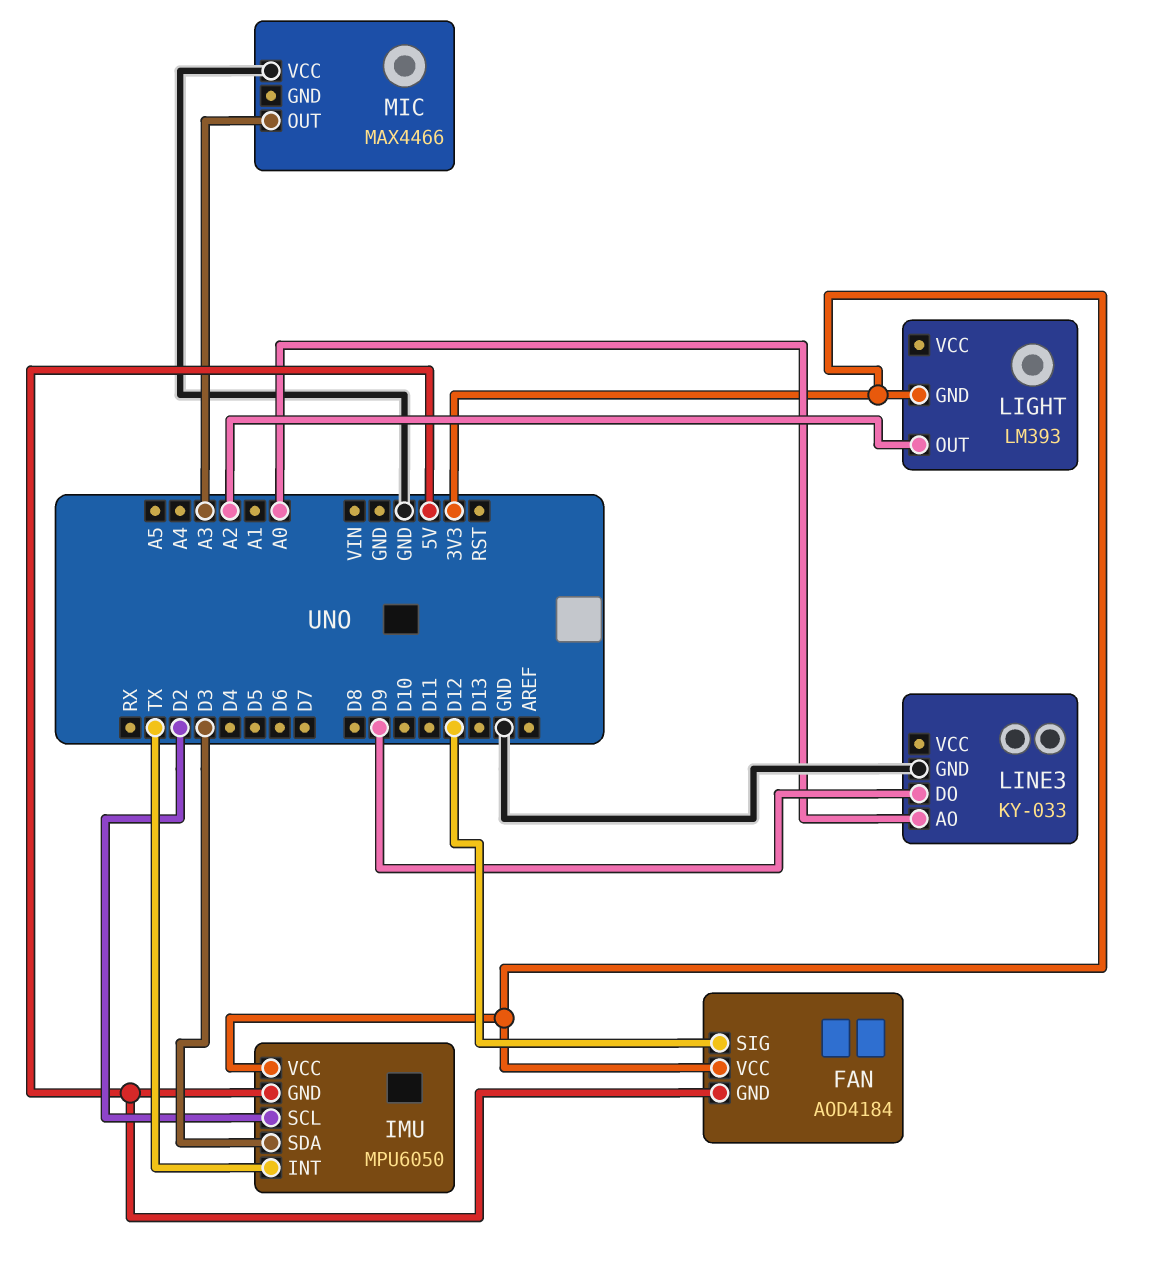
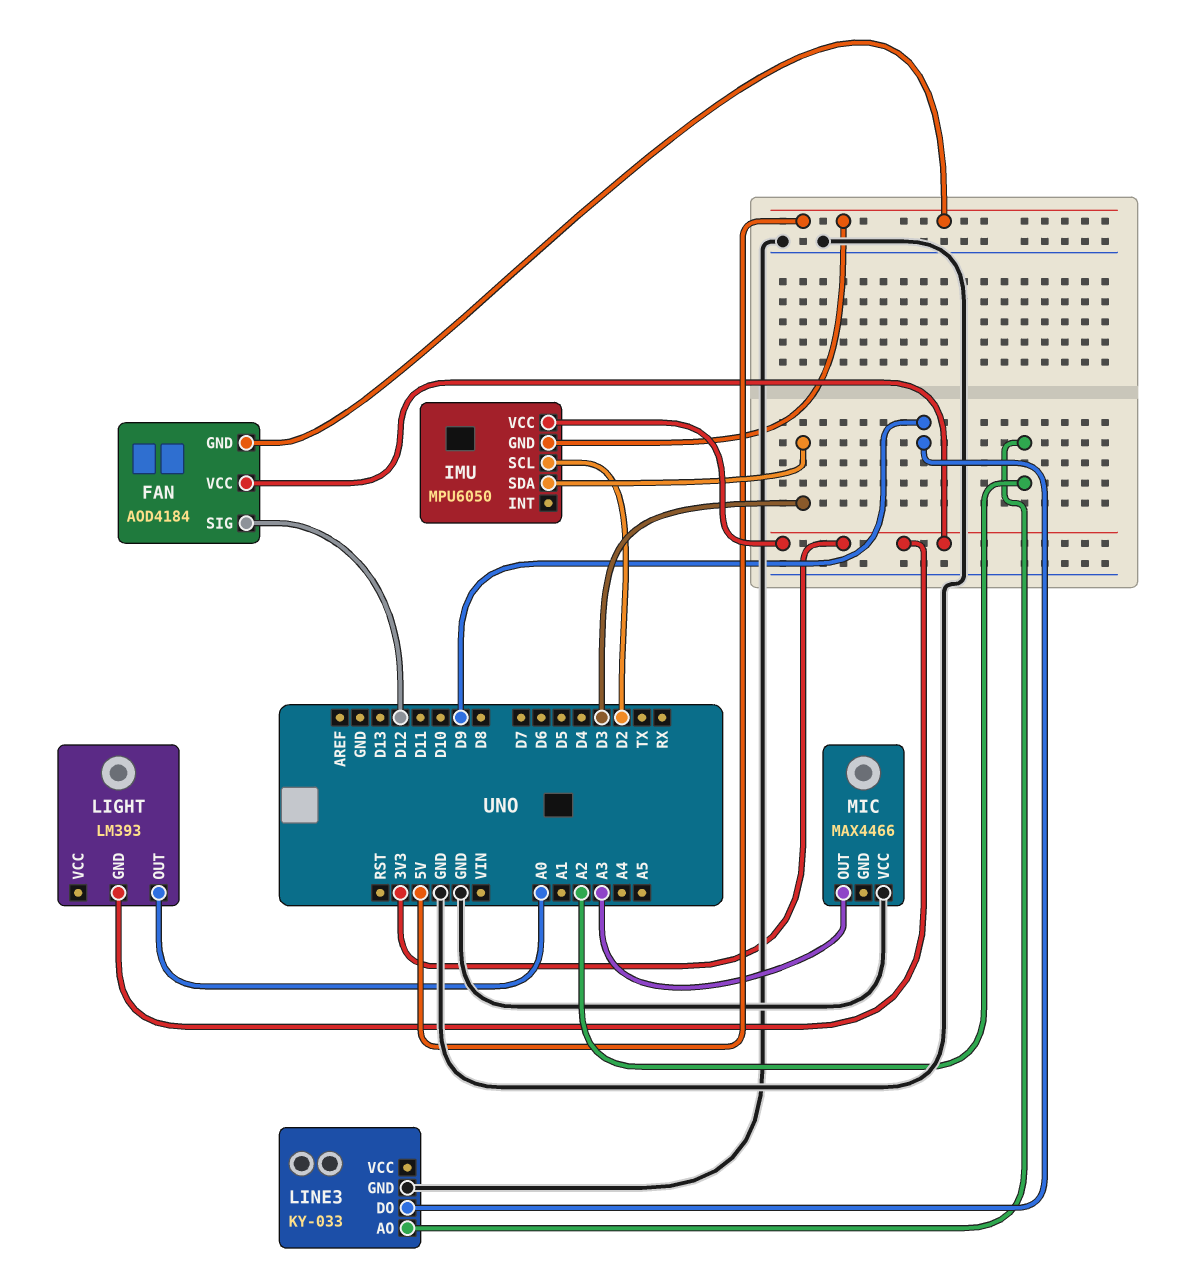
IMU pin INT: TX -> none
LIGHT pin OUT: A2 -> A0
LINE3 pin AO: A0 -> A2

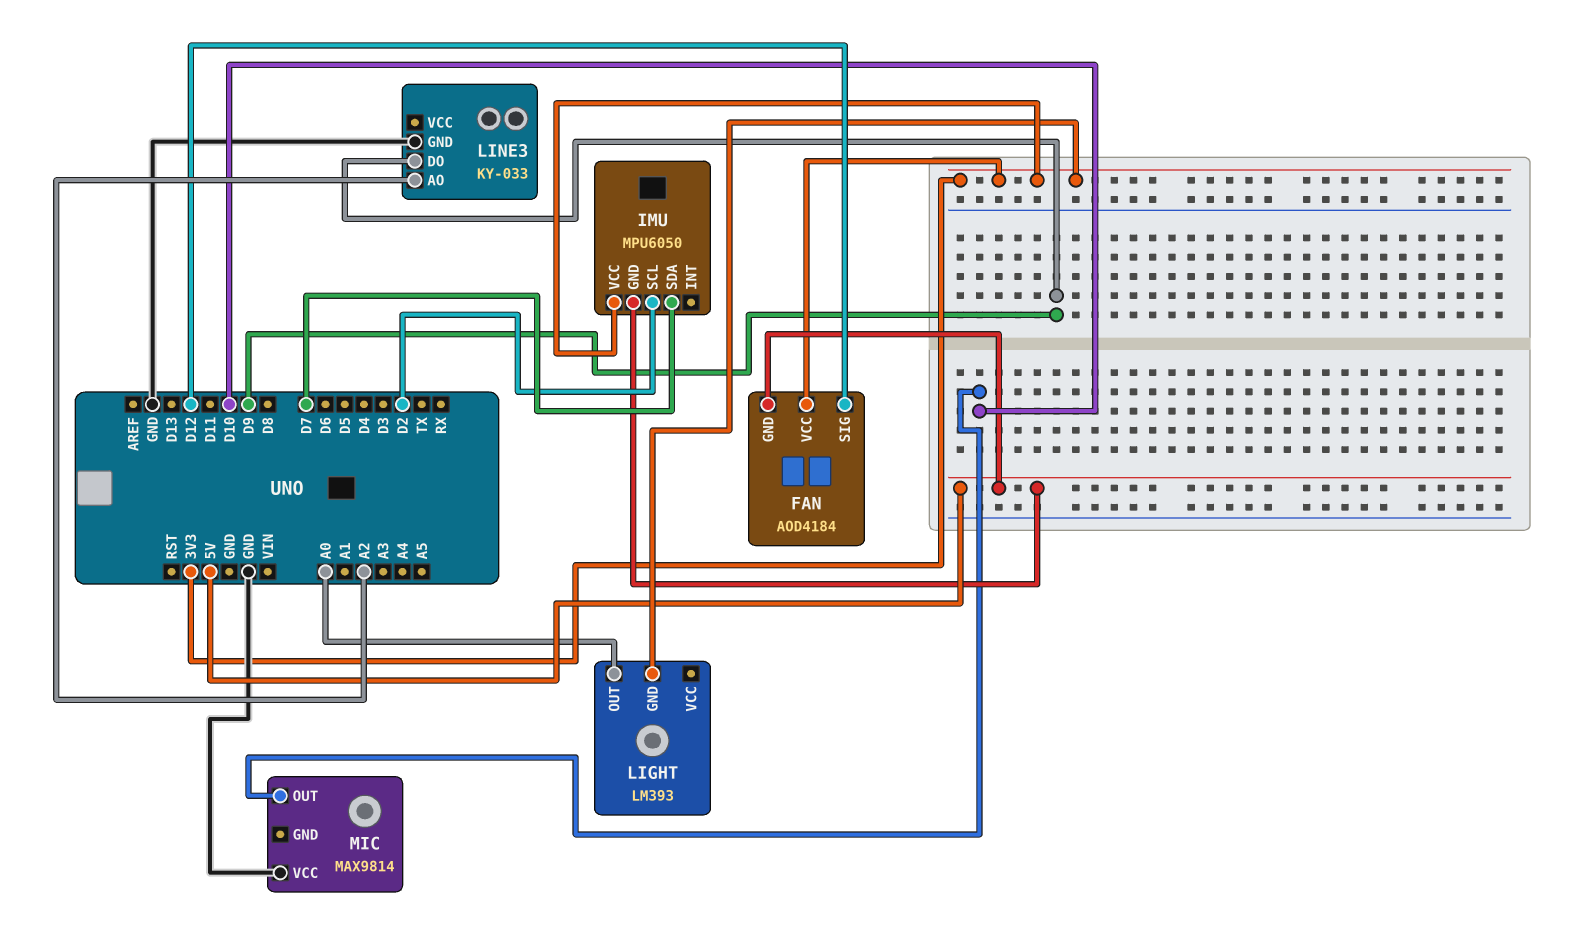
IMU pin SDA: D3 -> D7
MIC: MAX4466 -> MAX9814
MIC pin OUT: A3 -> D10

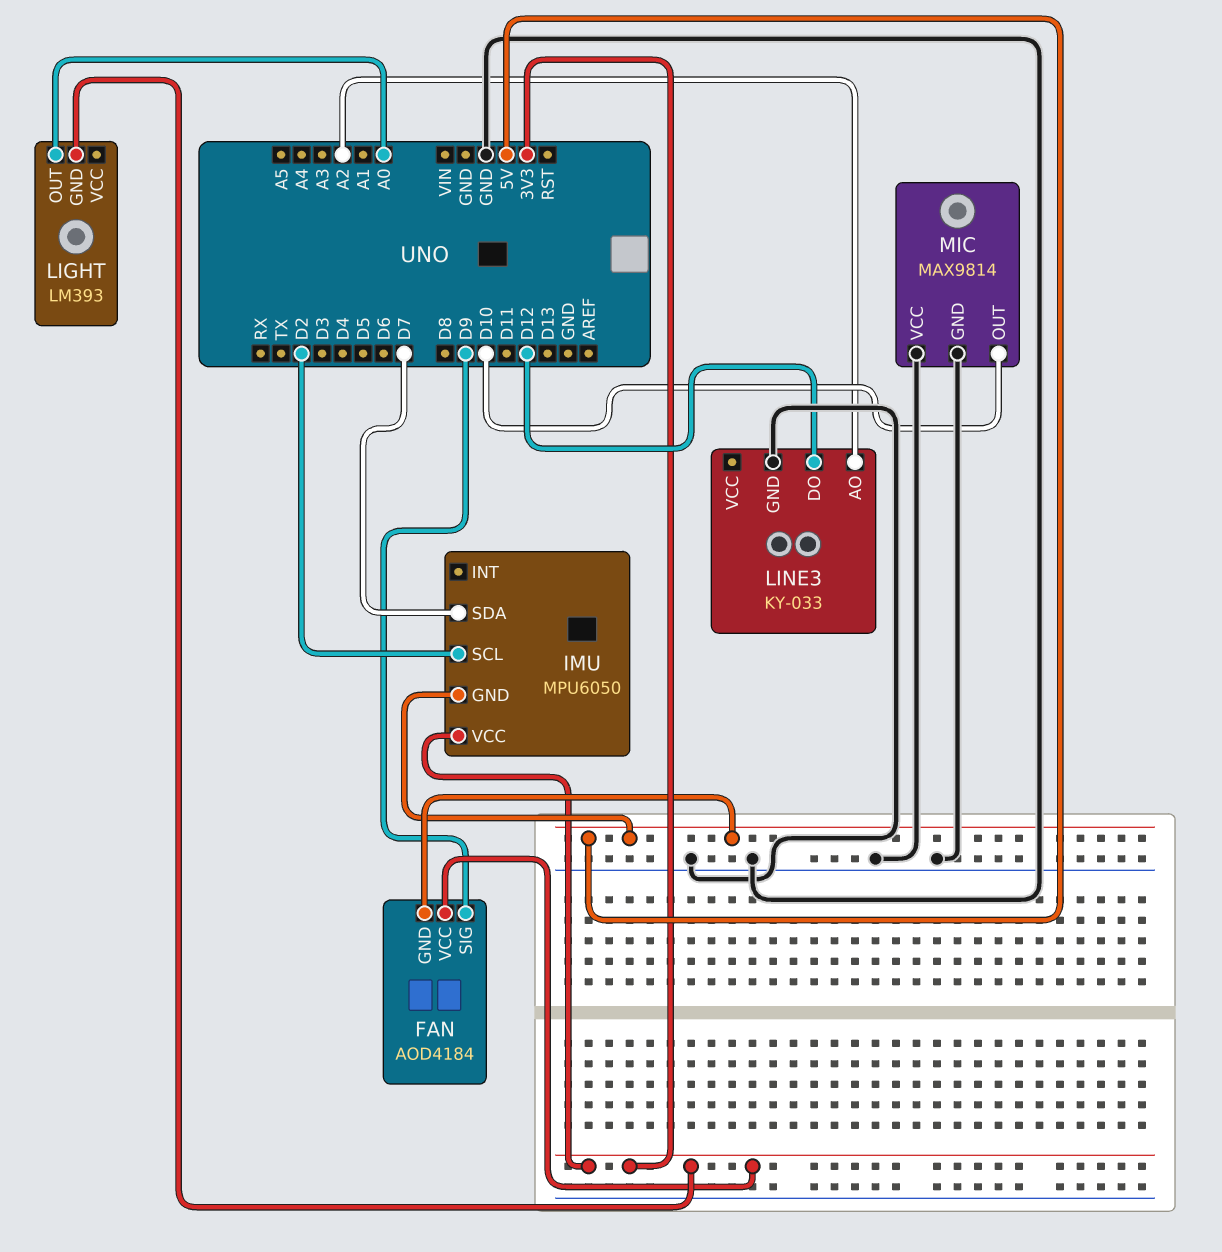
FAN pin SIG: D12 -> D9
LINE3 pin DO: D9 -> D12
MIC pin GND: none -> GND

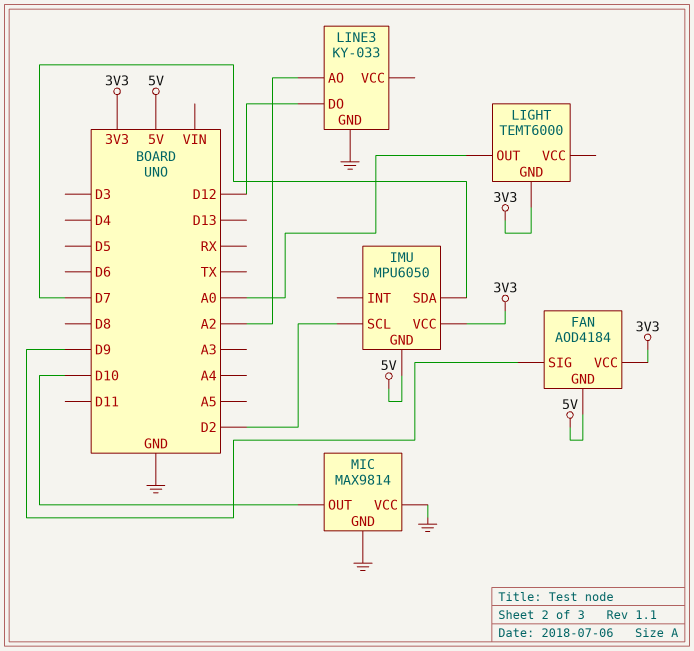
LIGHT: LM393 -> TEMT6000

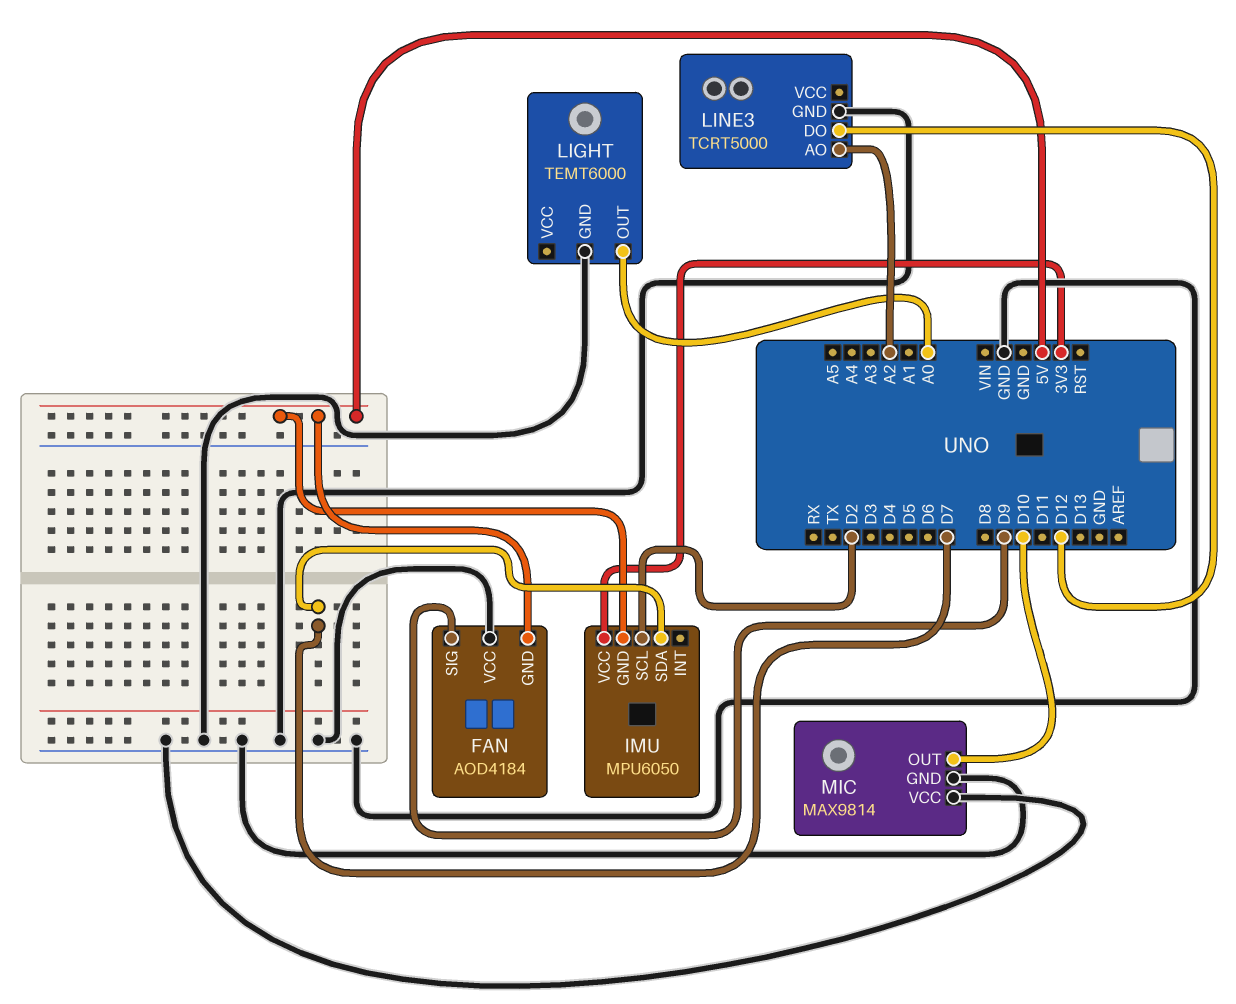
FAN pin VCC: 3V3 -> GND
LIGHT pin GND: 3V3 -> GND
LINE3: KY-033 -> TCRT5000

